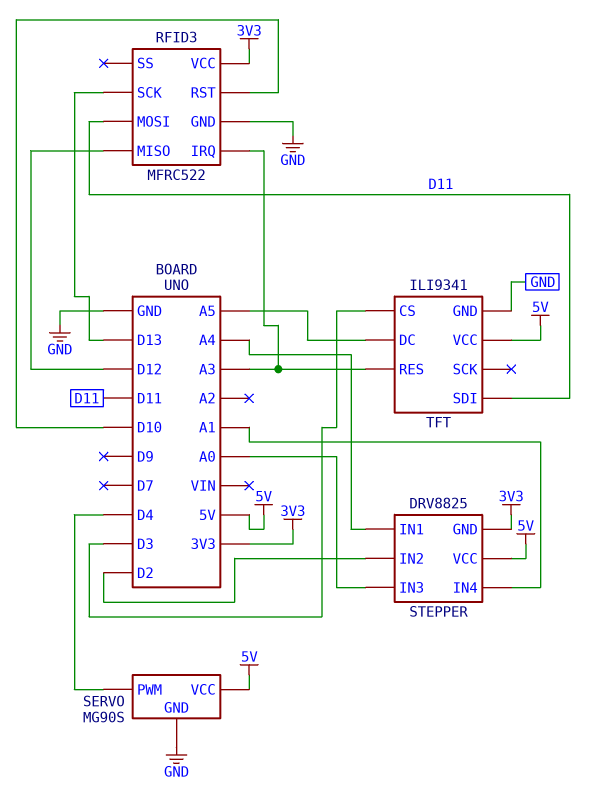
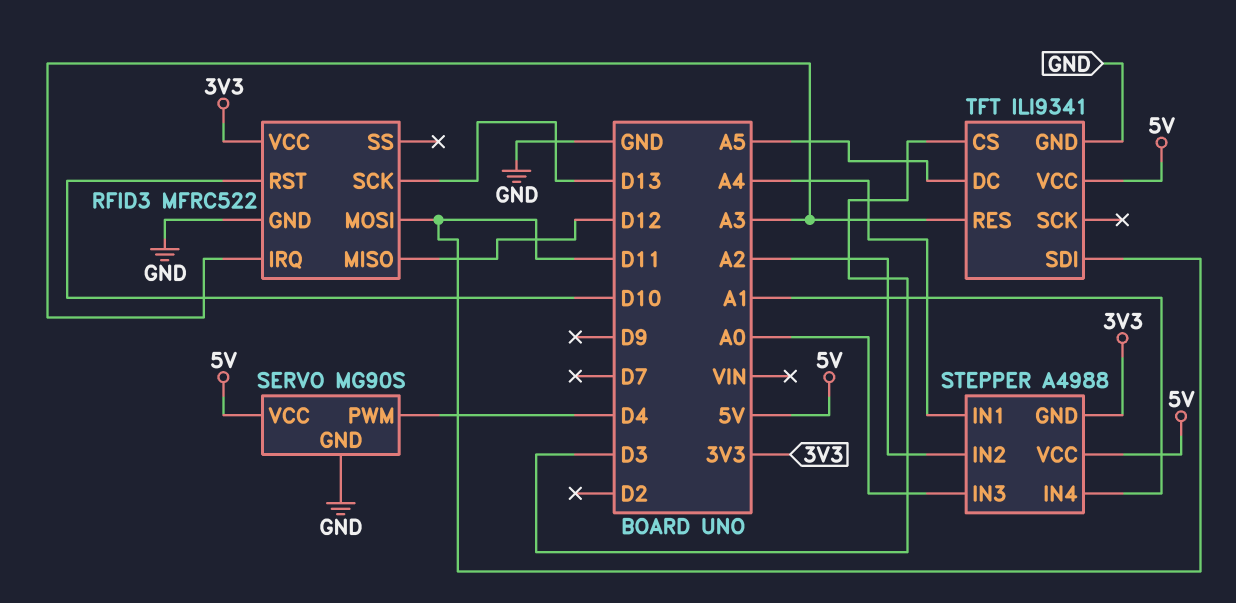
STEPPER: DRV8825 -> A4988
STEPPER pin IN2: D2 -> A2

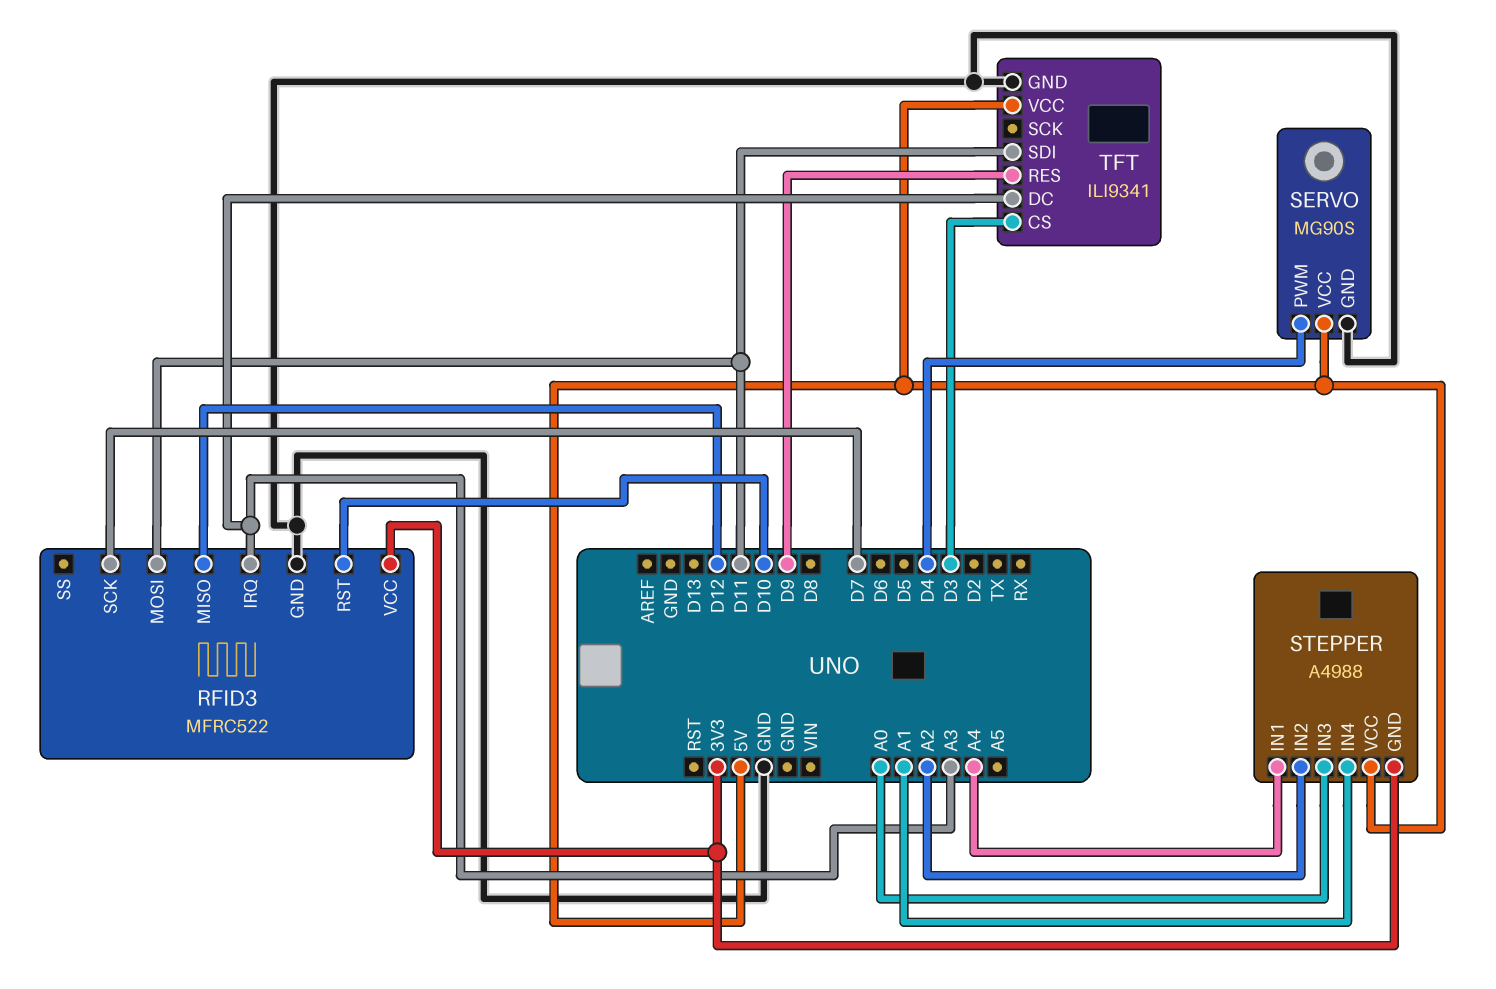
RFID3 pin SCK: D13 -> D7
TFT pin DC: A5 -> A3
TFT pin RES: A3 -> D9

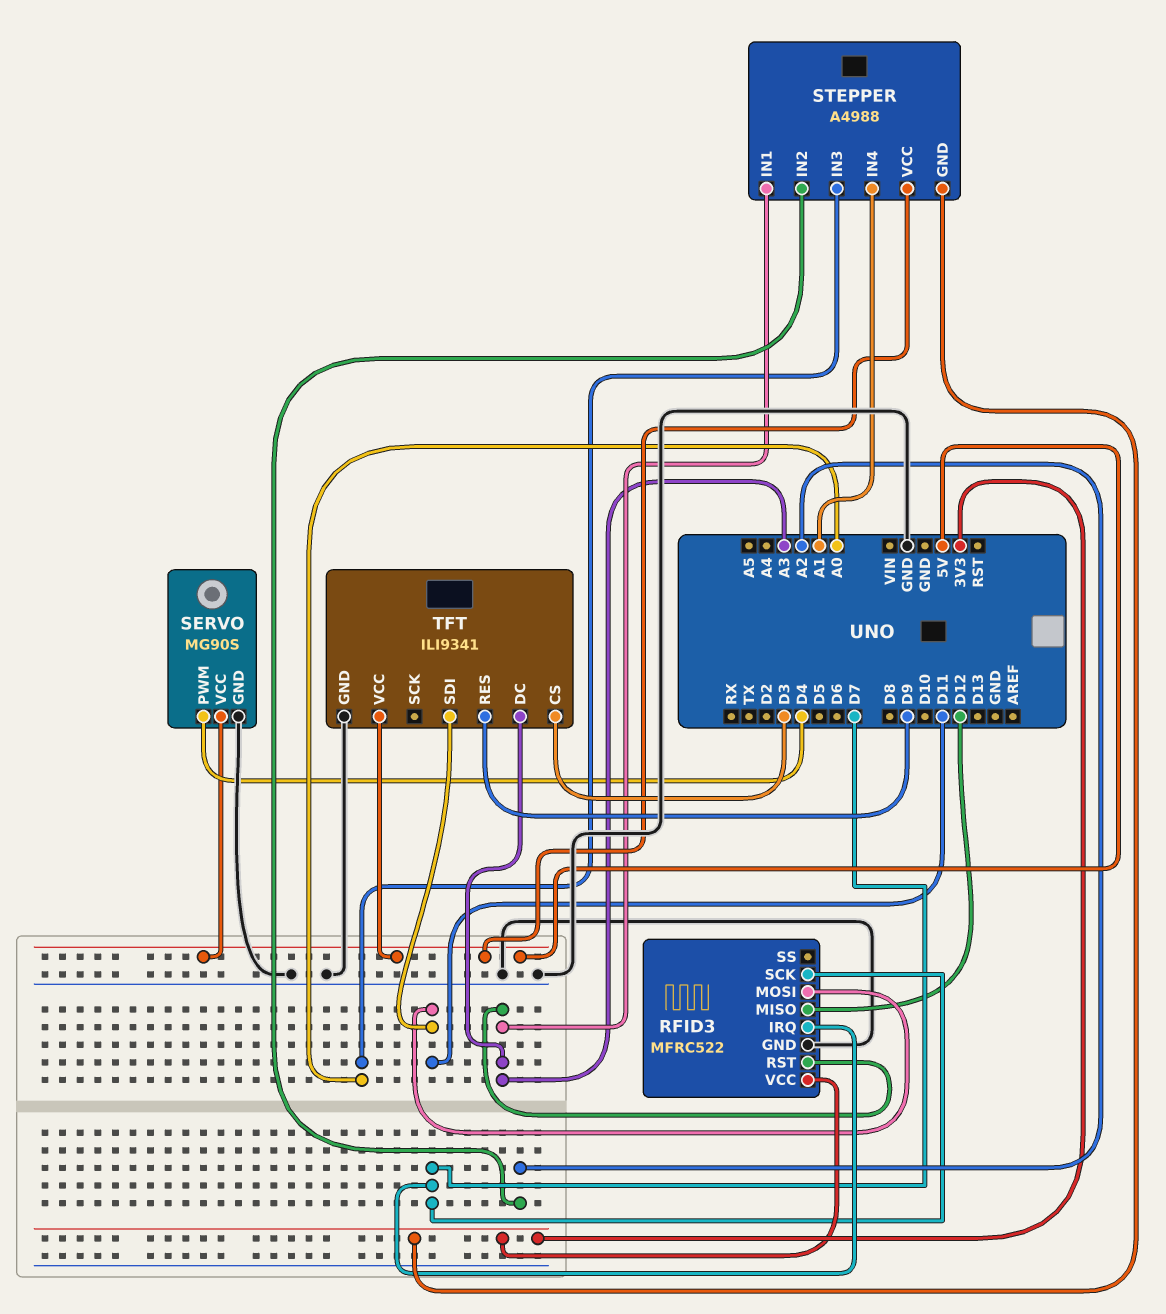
RFID3 pin IRQ: A3 -> D7
RFID3 pin RST: D10 -> A3
STEPPER pin IN1: A4 -> A3

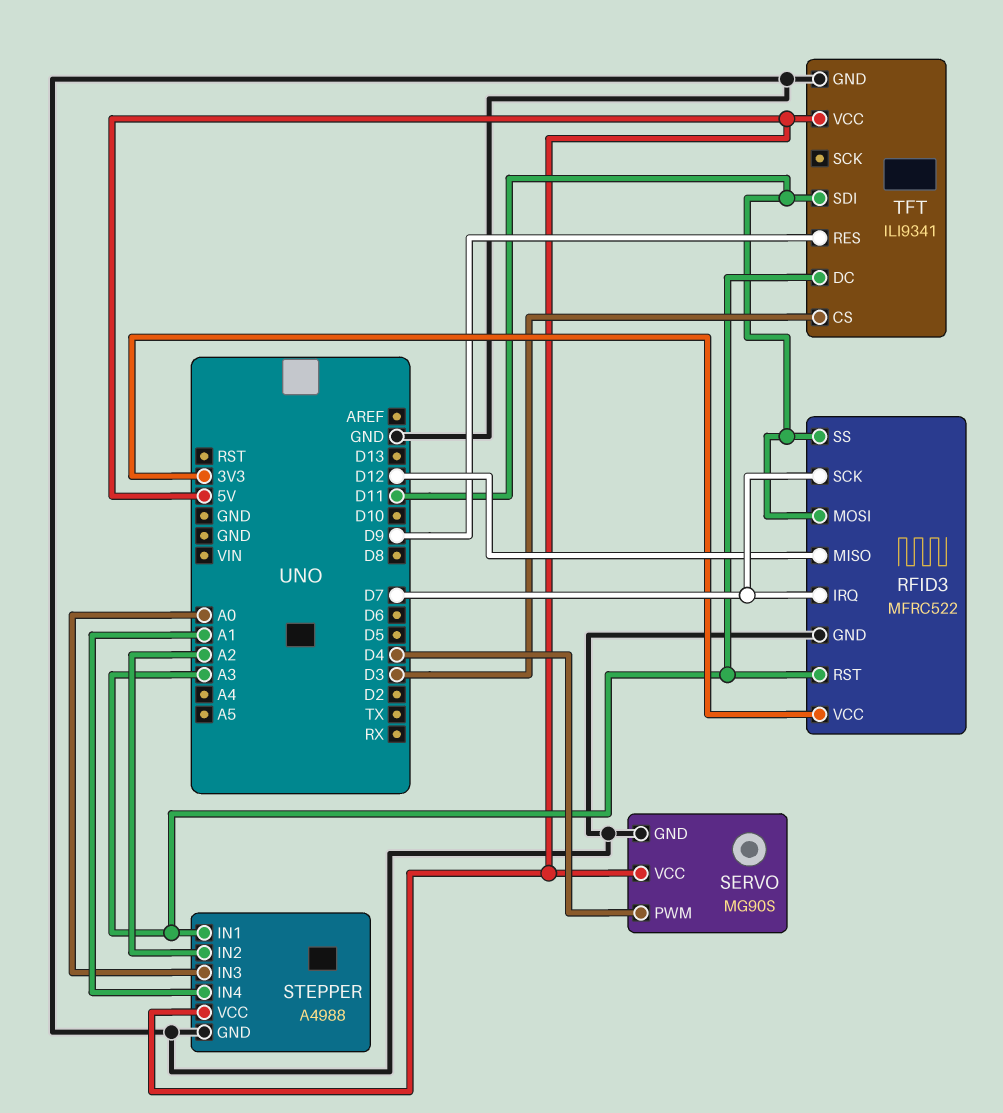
RFID3 pin SS: none -> D11
STEPPER pin GND: 3V3 -> GND

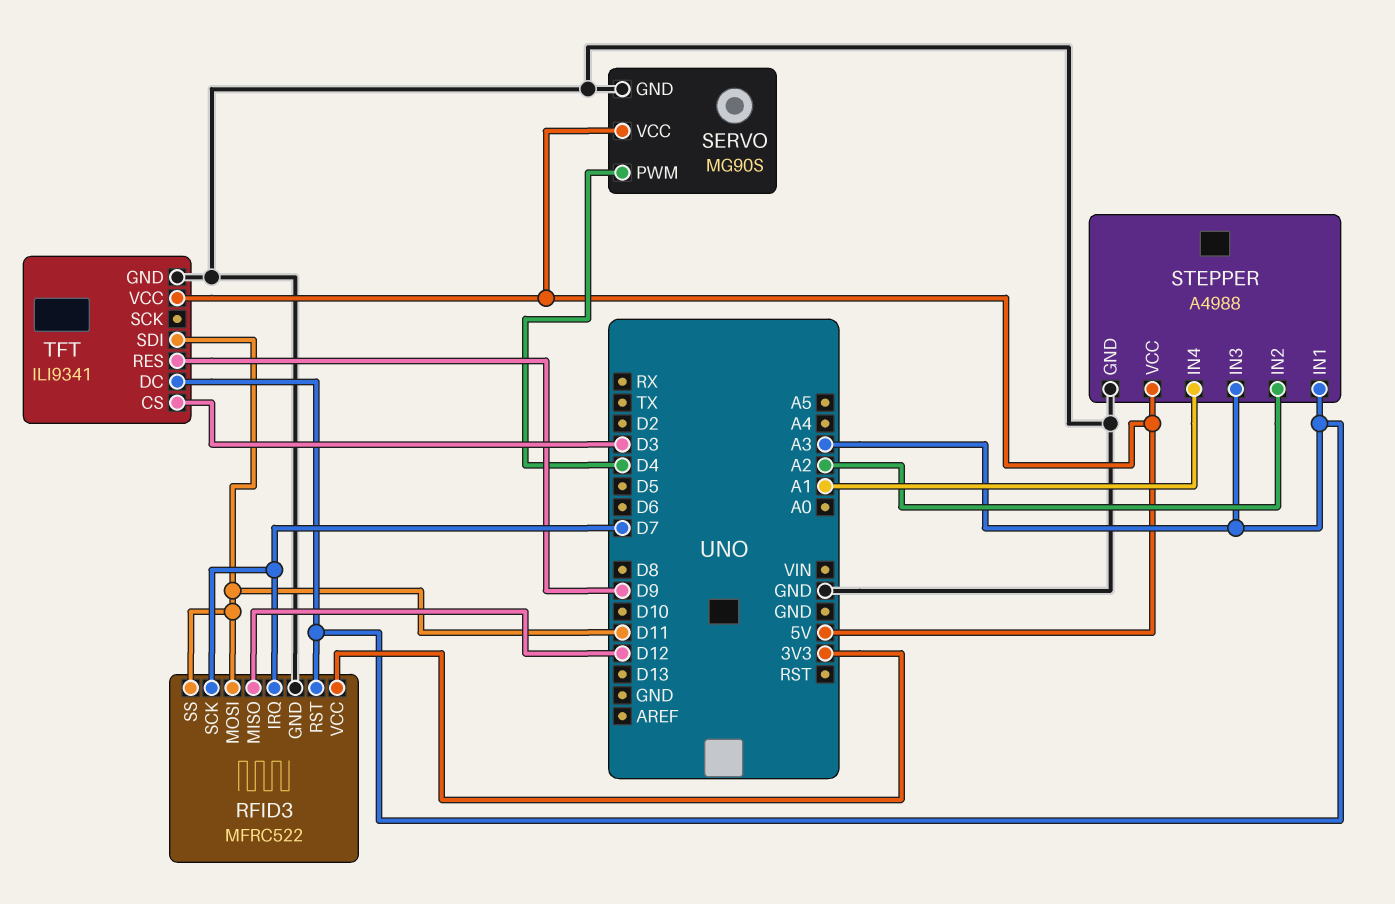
STEPPER pin IN3: A0 -> A3

